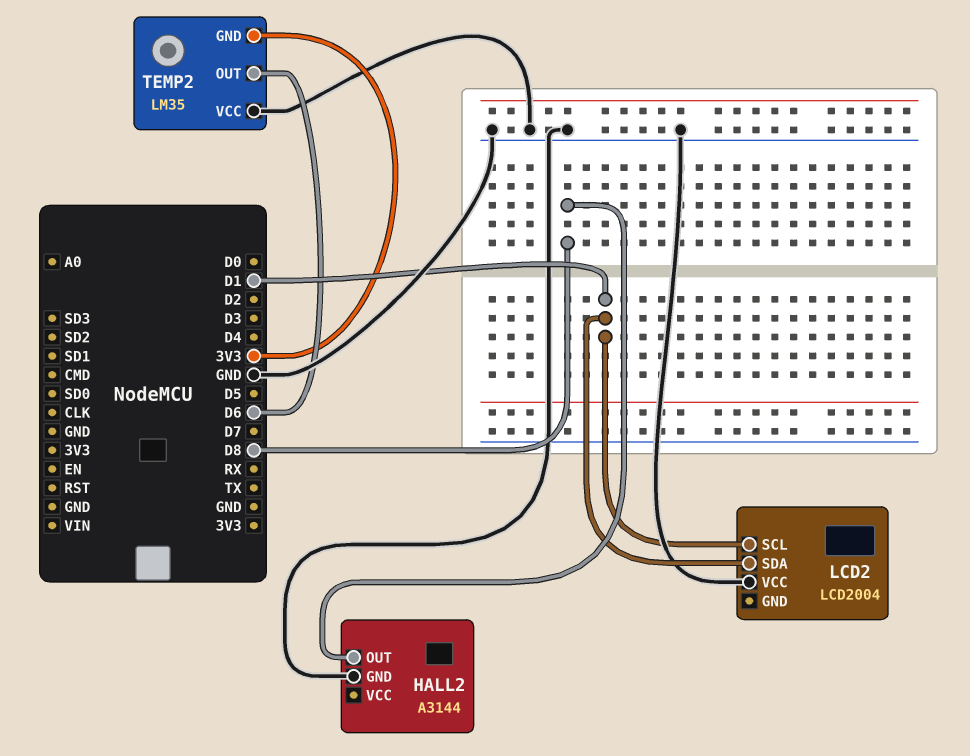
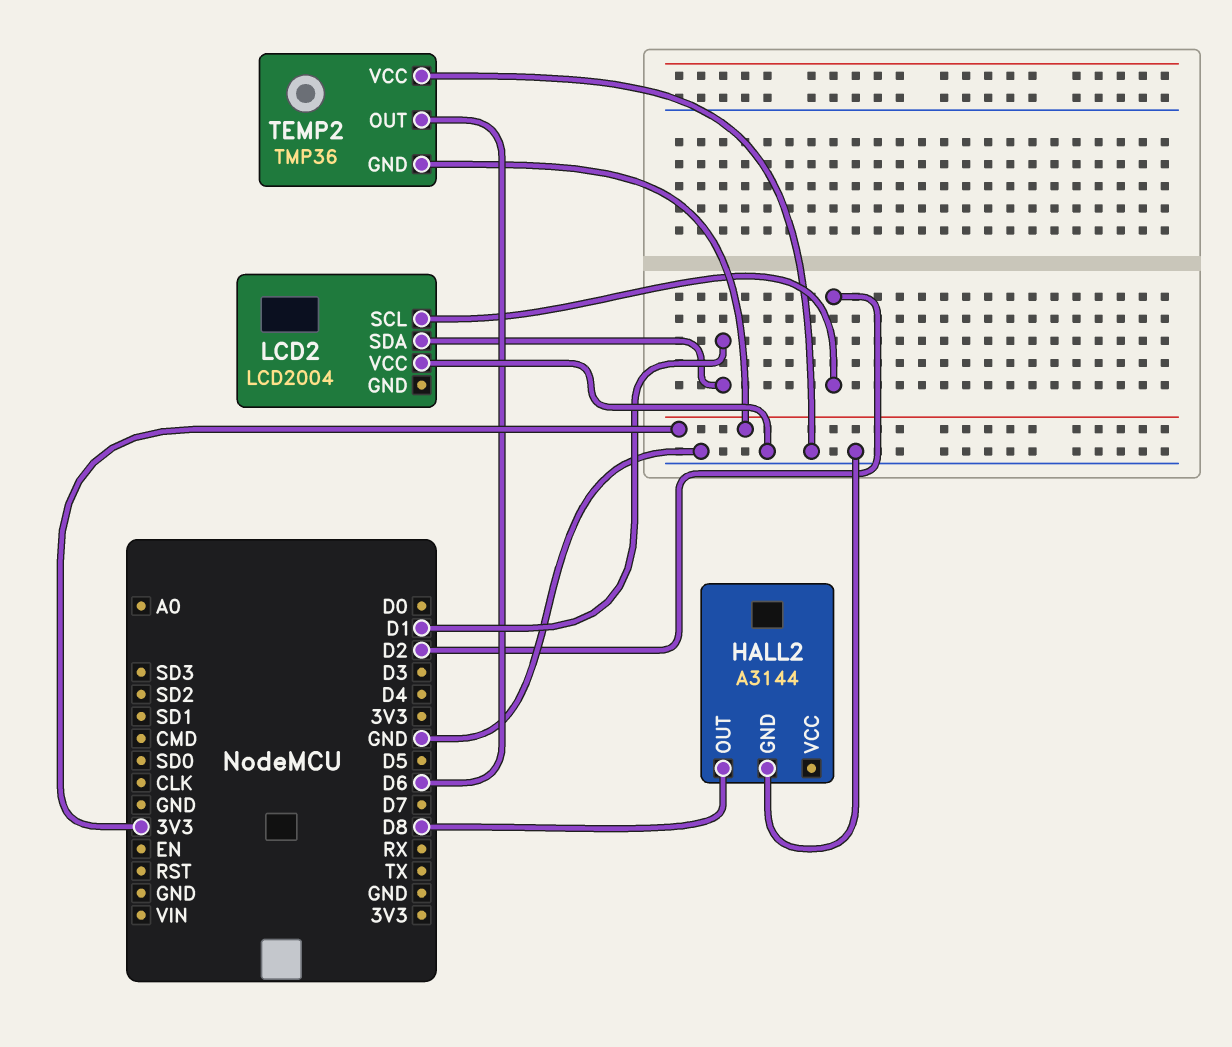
LCD2 pin SCL: D1 -> D2
TEMP2: LM35 -> TMP36

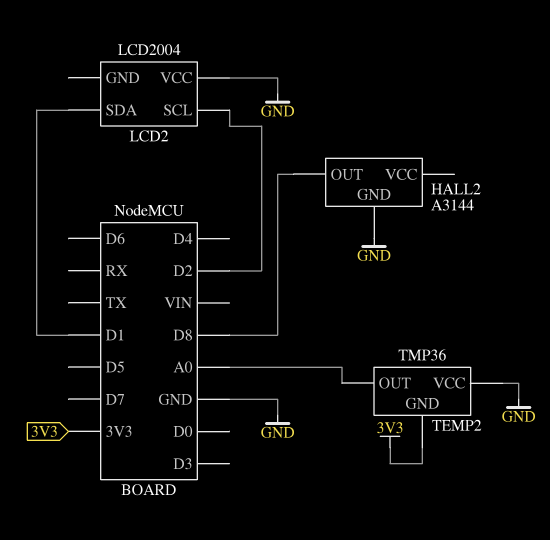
TEMP2 pin OUT: D6 -> A0

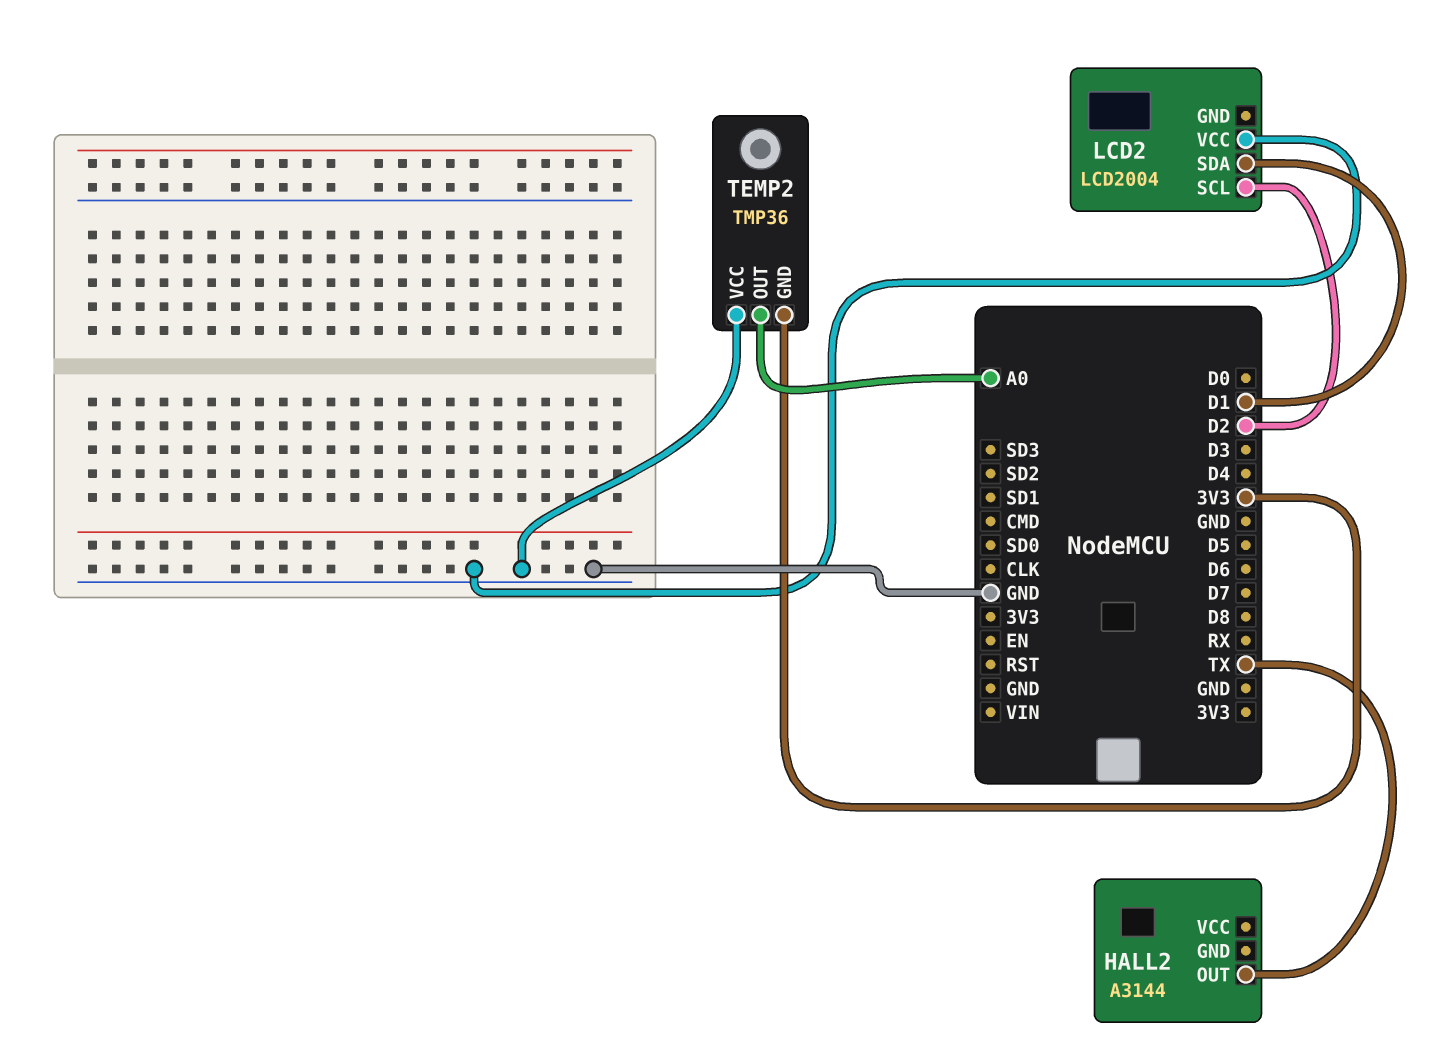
HALL2 pin GND: GND -> none
HALL2 pin OUT: D8 -> TX

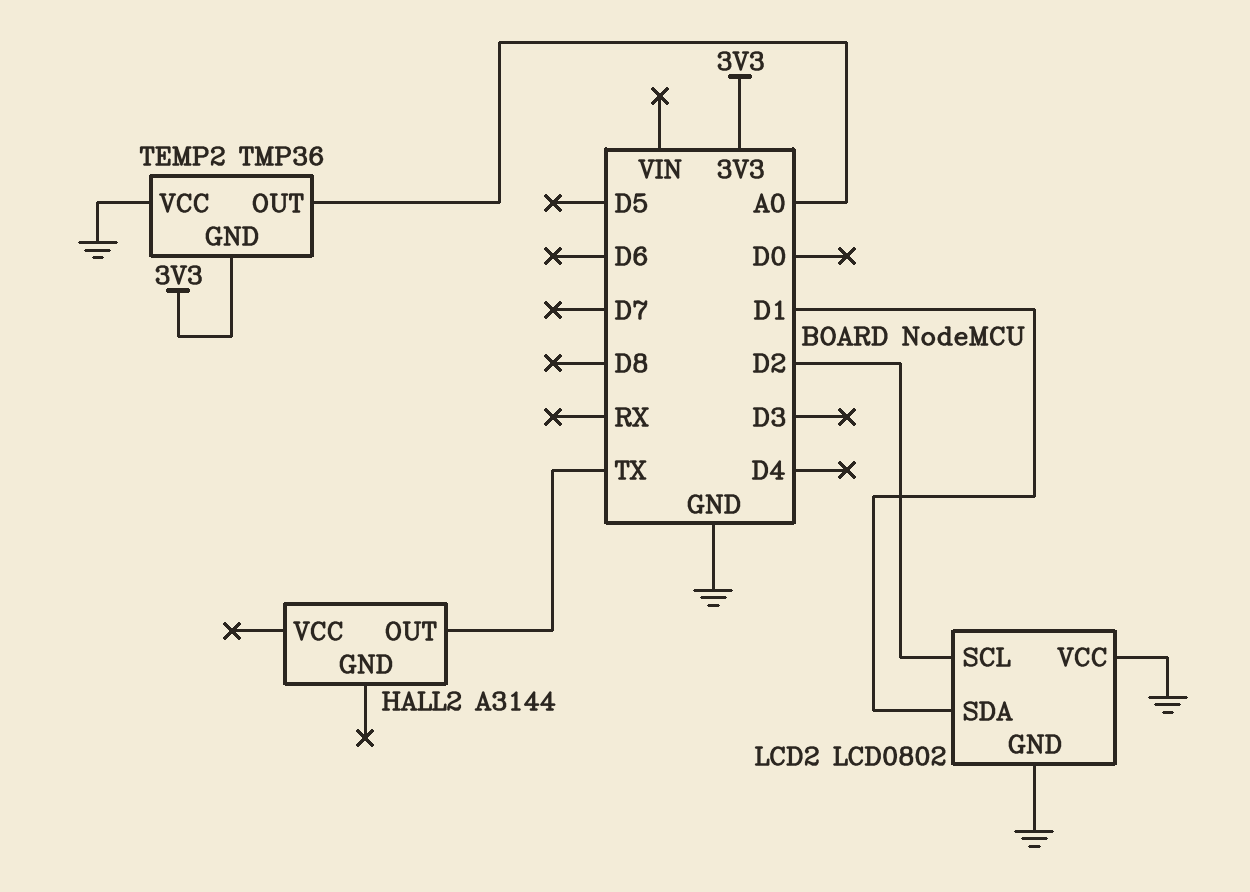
LCD2: LCD2004 -> LCD0802
LCD2 pin GND: none -> GND

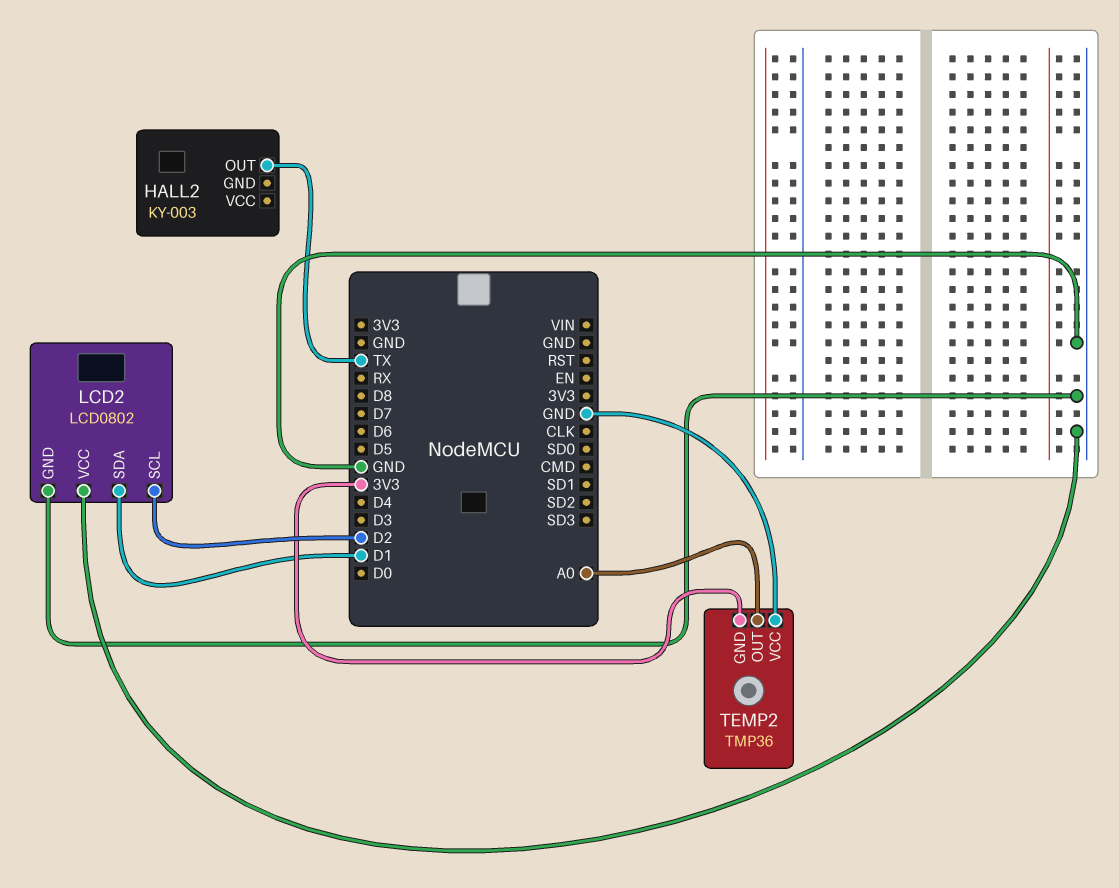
HALL2: A3144 -> KY-003

